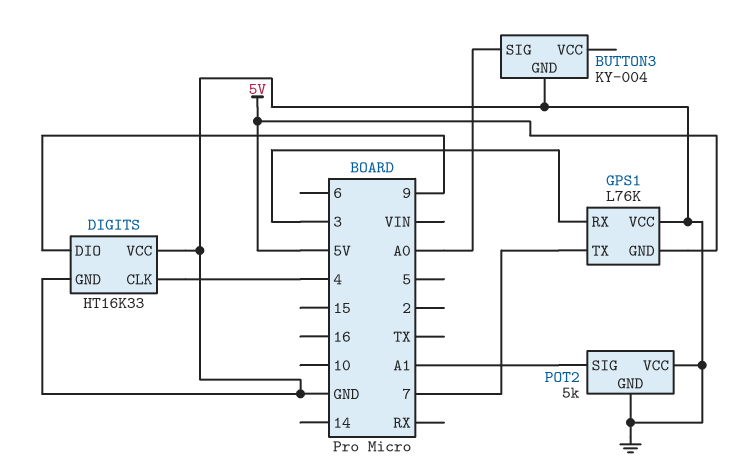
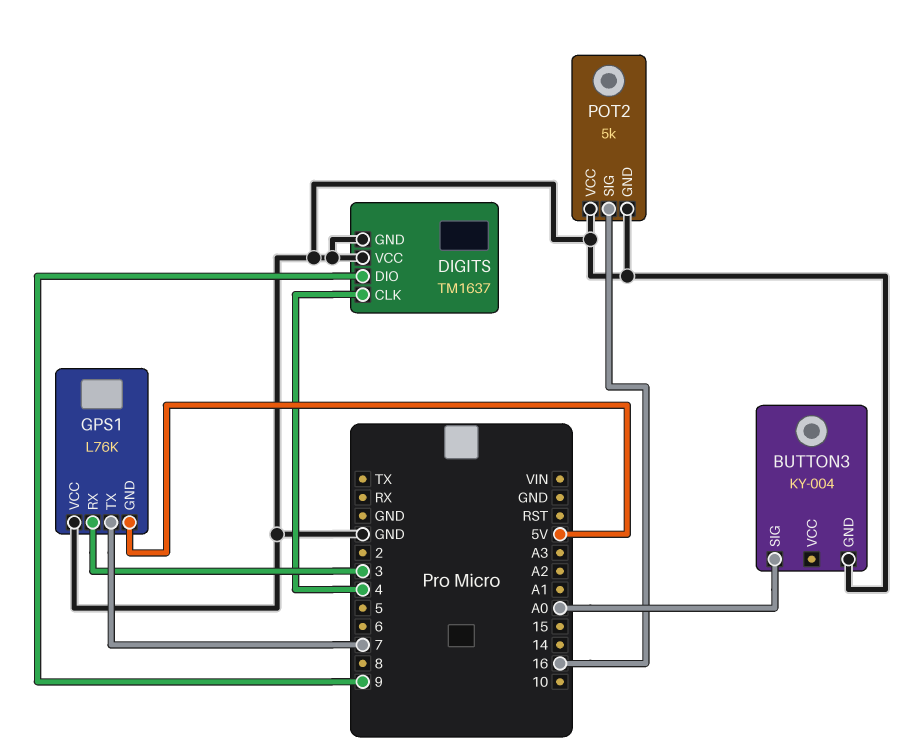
DIGITS: HT16K33 -> TM1637
POT2 pin SIG: A1 -> 16

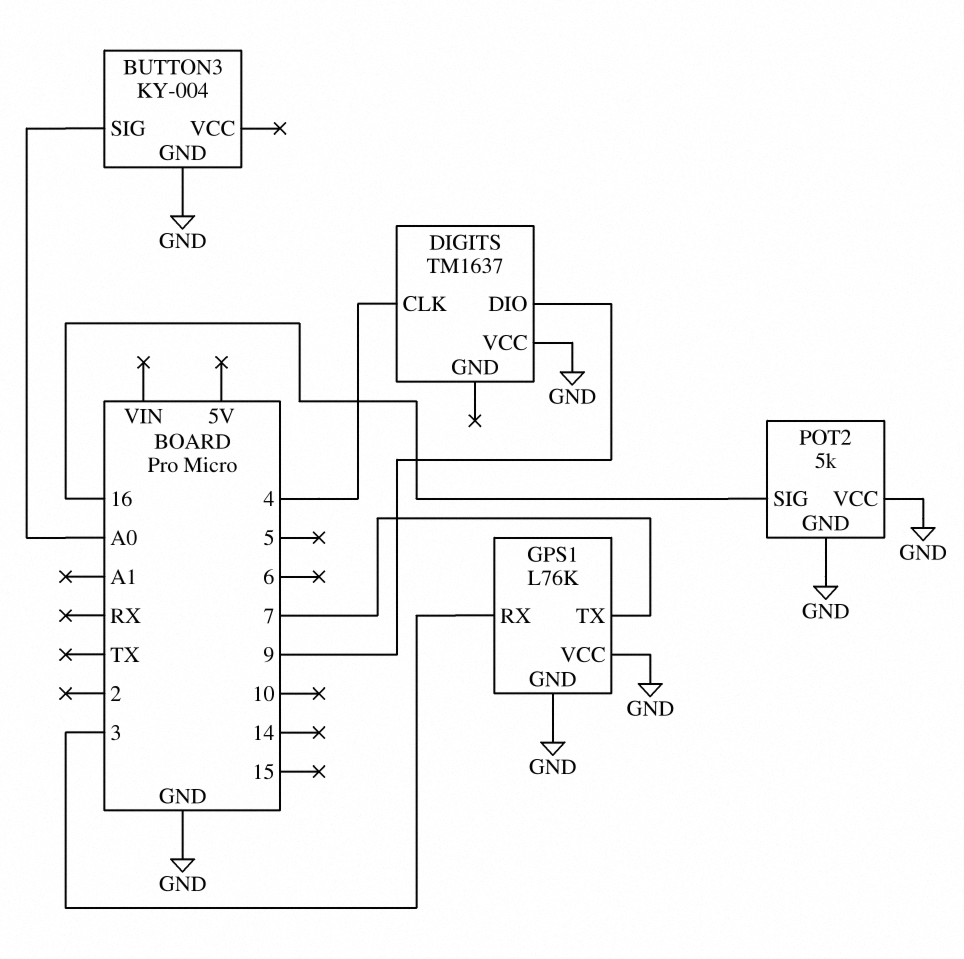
DIGITS pin GND: GND -> none
GPS1 pin GND: 5V -> GND

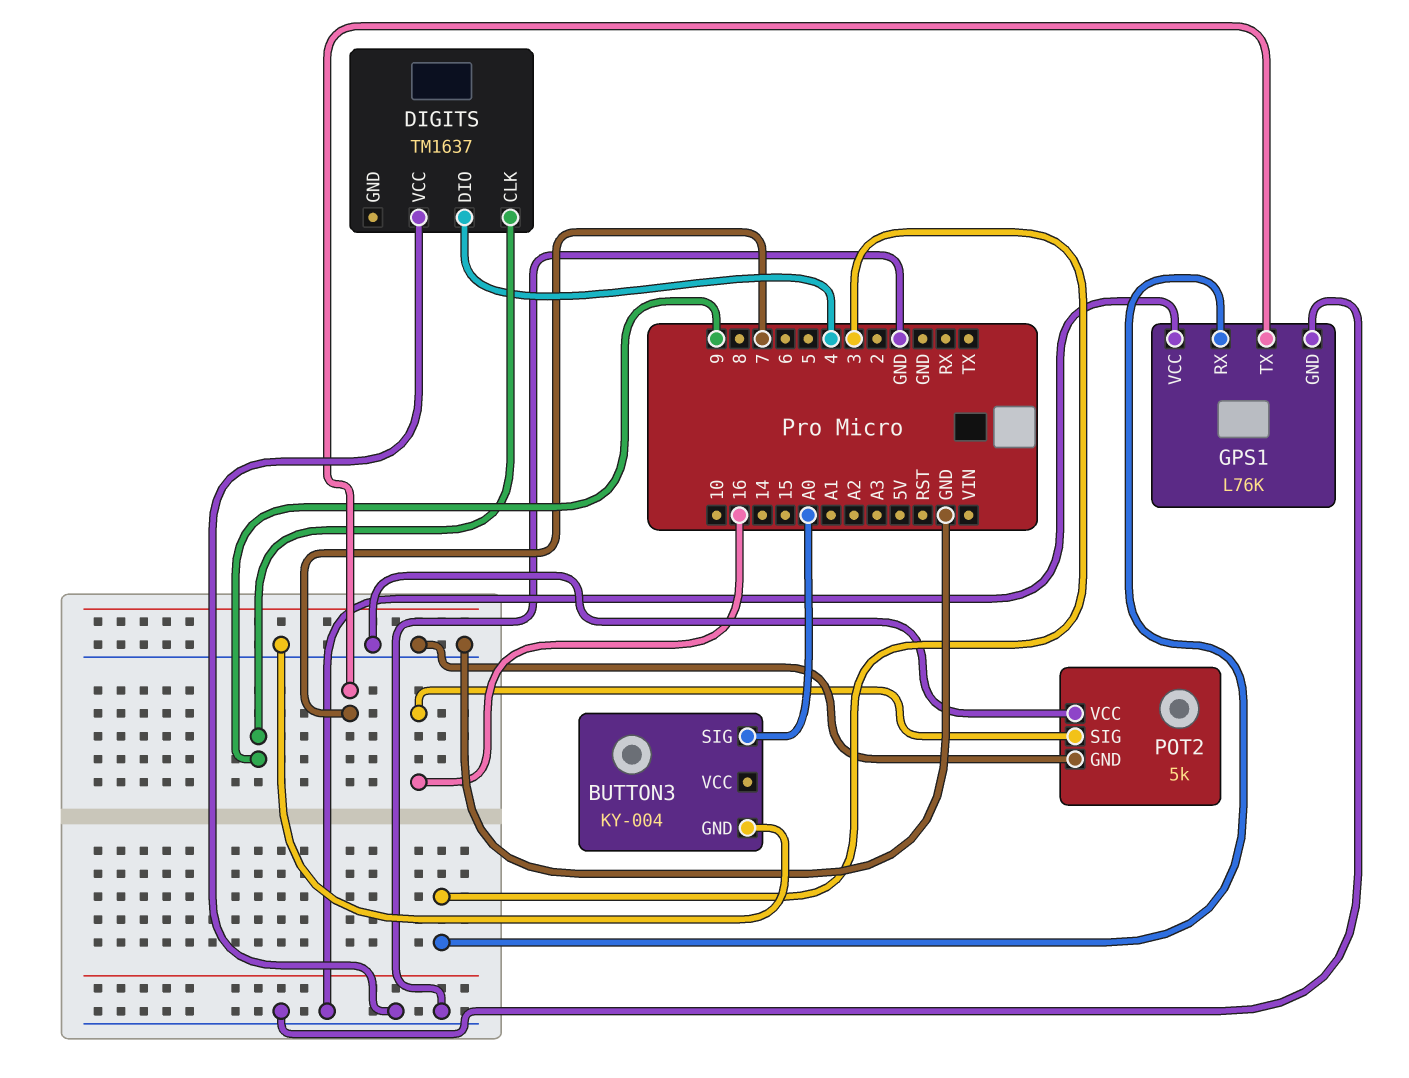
DIGITS pin CLK: 4 -> 9
DIGITS pin DIO: 9 -> 4

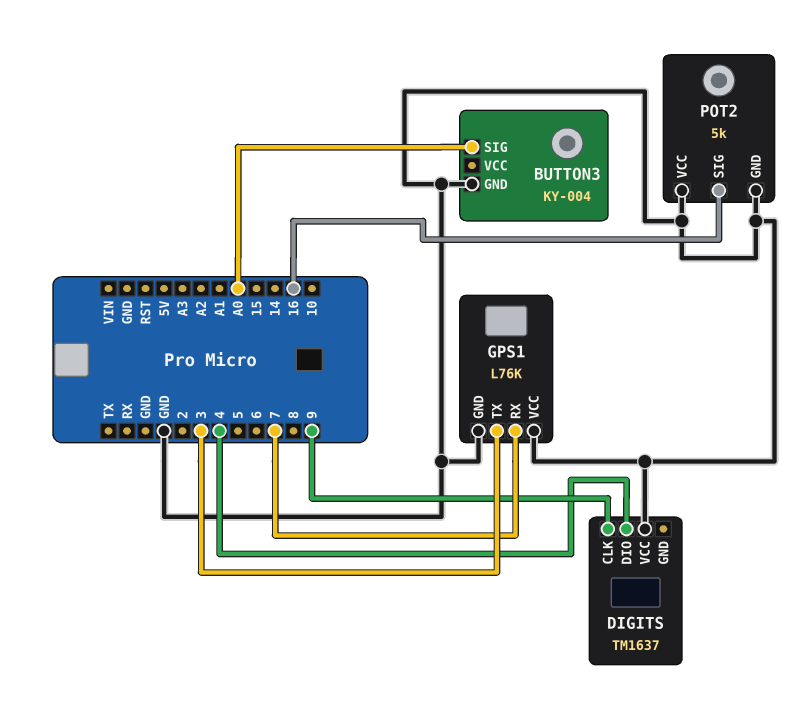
GPS1 pin RX: 3 -> 7
GPS1 pin TX: 7 -> 3

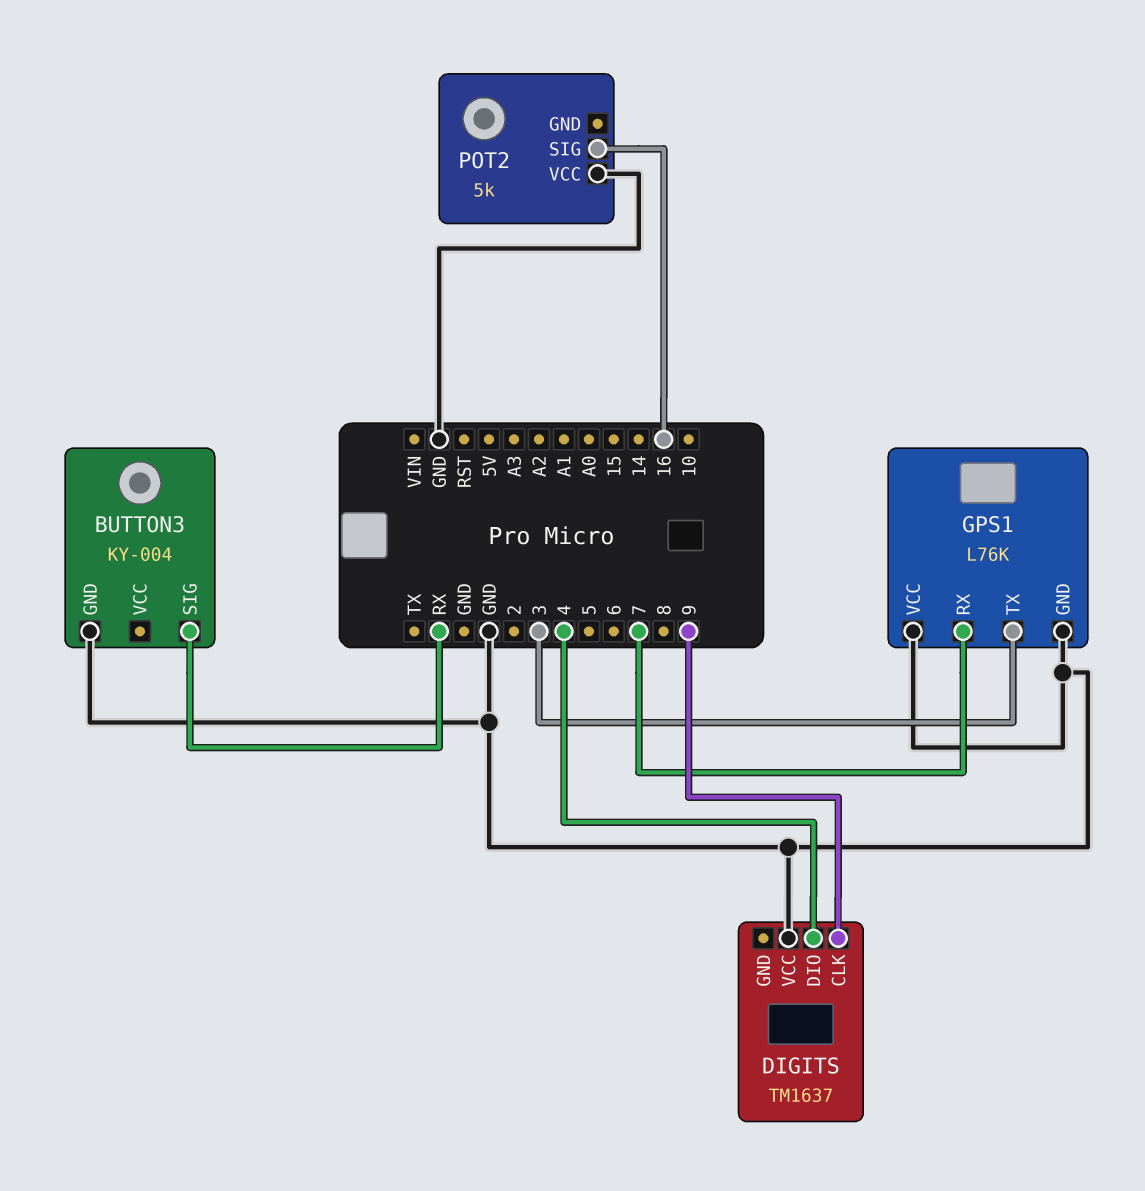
BUTTON3 pin SIG: A0 -> RX
POT2 pin GND: GND -> none

